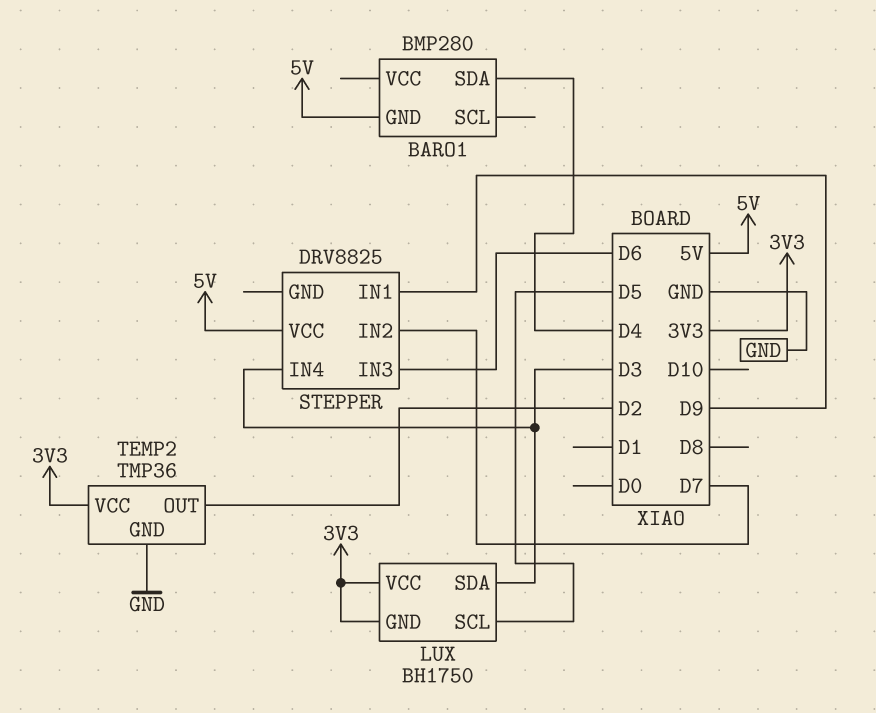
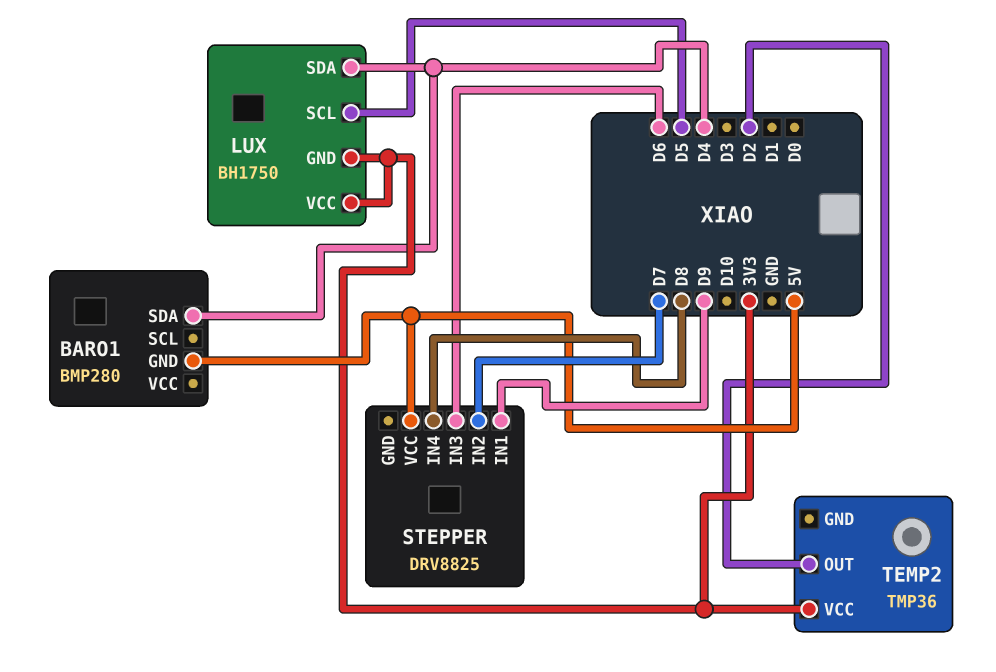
LUX pin SDA: D3 -> D4
STEPPER pin IN4: D3 -> D8
TEMP2 pin GND: GND -> none

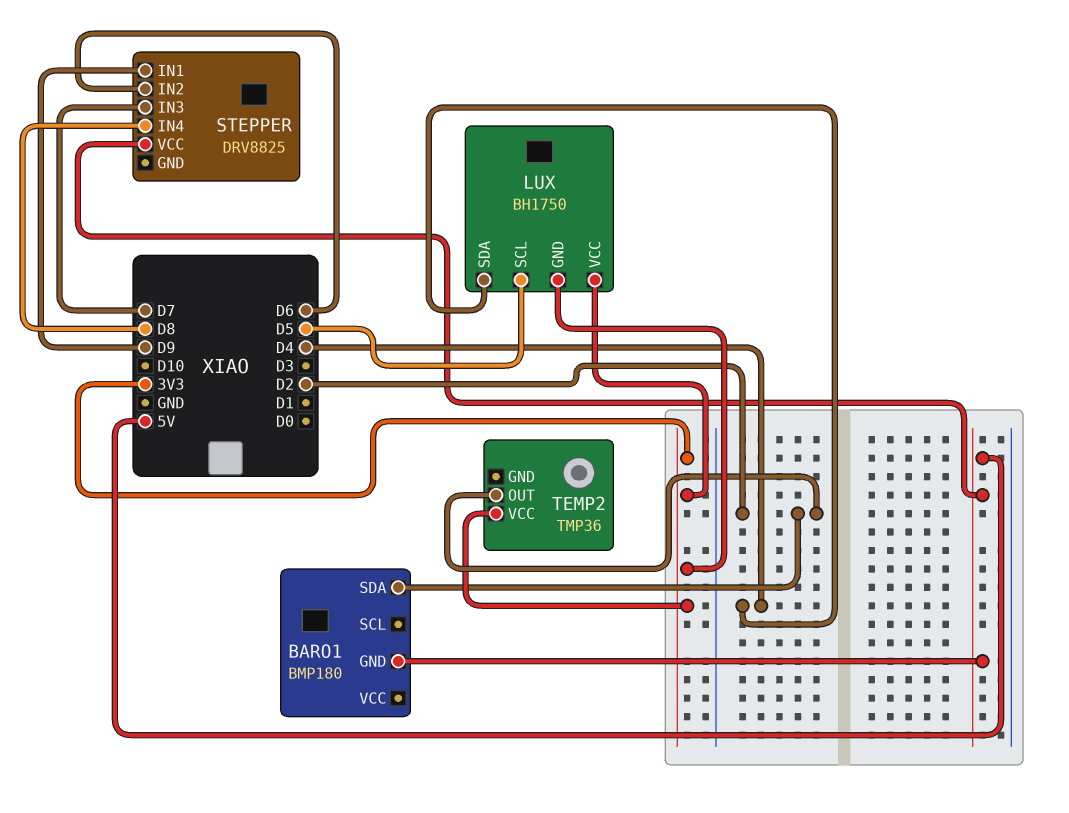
BARO1: BMP280 -> BMP180
BARO1 pin SDA: D4 -> D2
STEPPER pin IN2: D7 -> D6
STEPPER pin IN3: D6 -> D7

